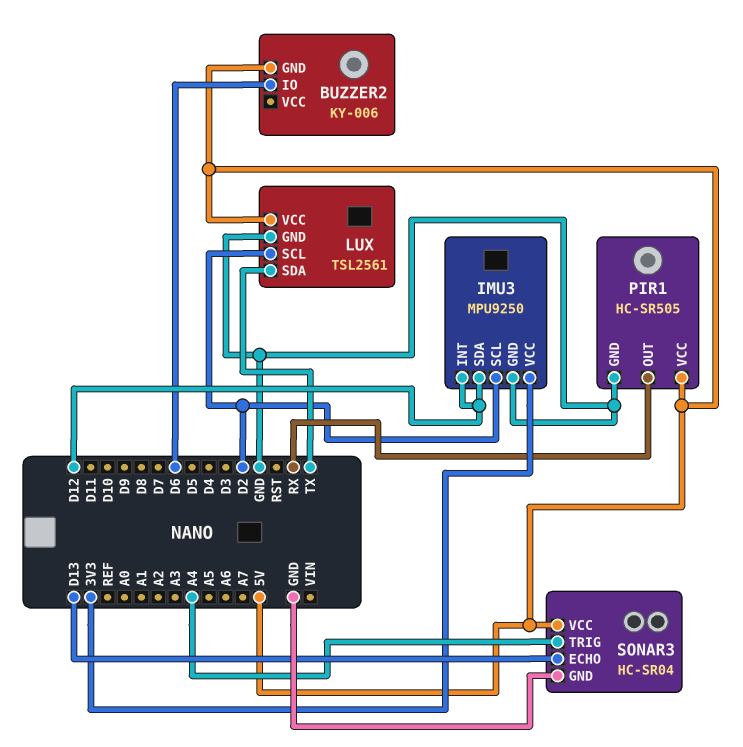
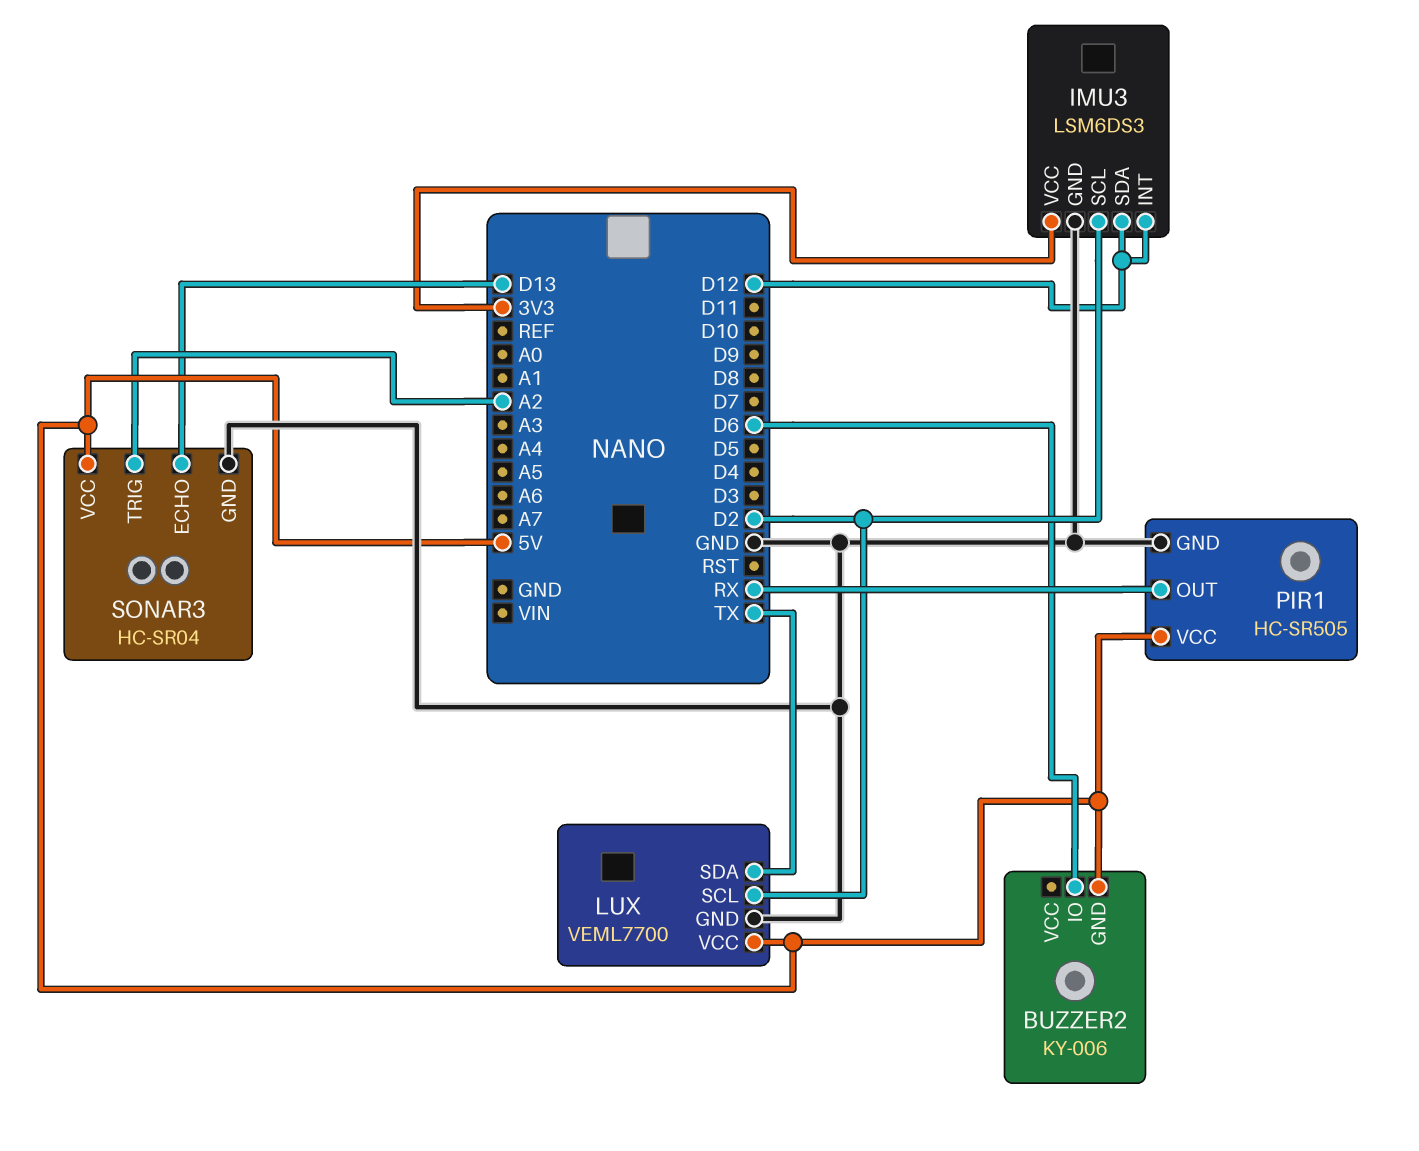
IMU3: MPU9250 -> LSM6DS3
LUX: TSL2561 -> VEML7700
SONAR3 pin TRIG: A4 -> A2

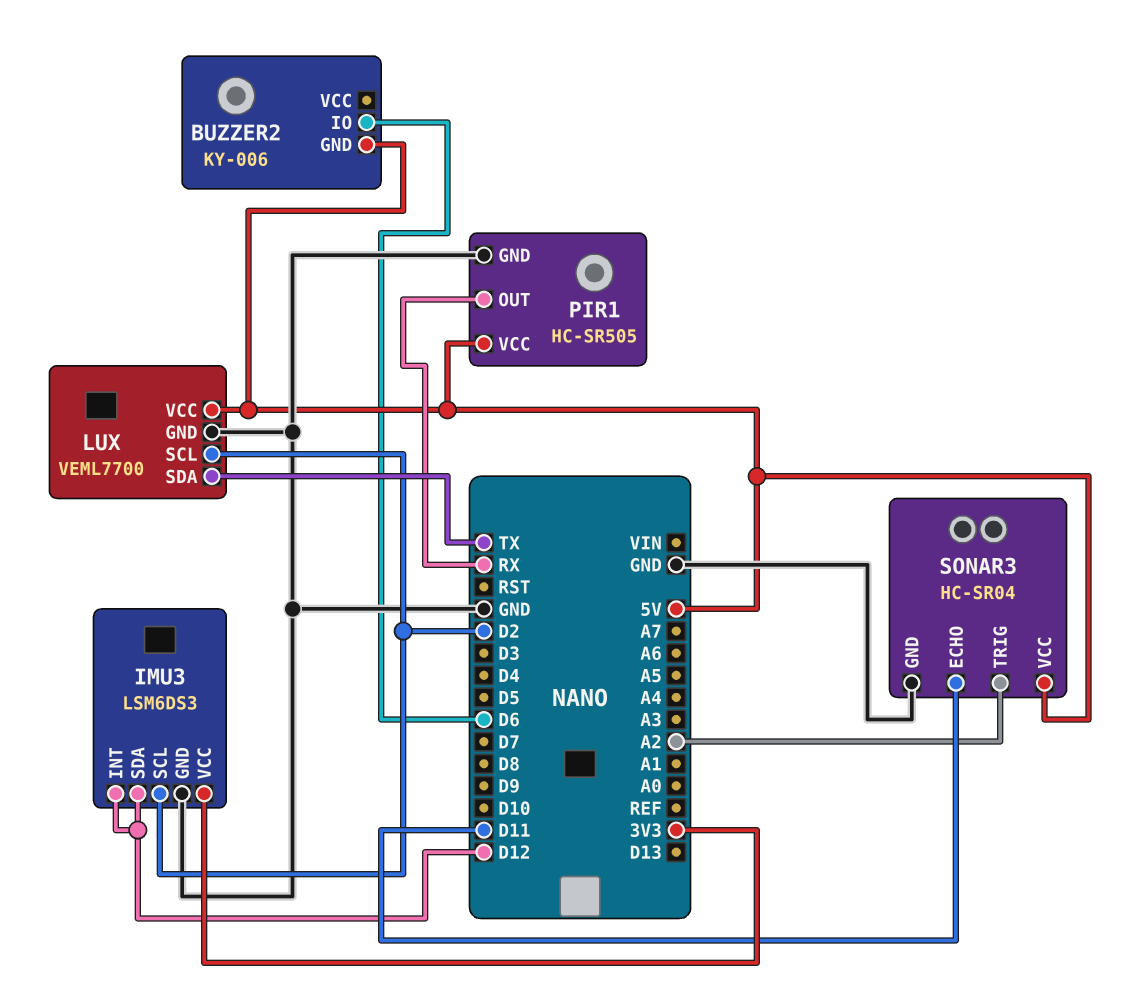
SONAR3 pin ECHO: D13 -> D11

